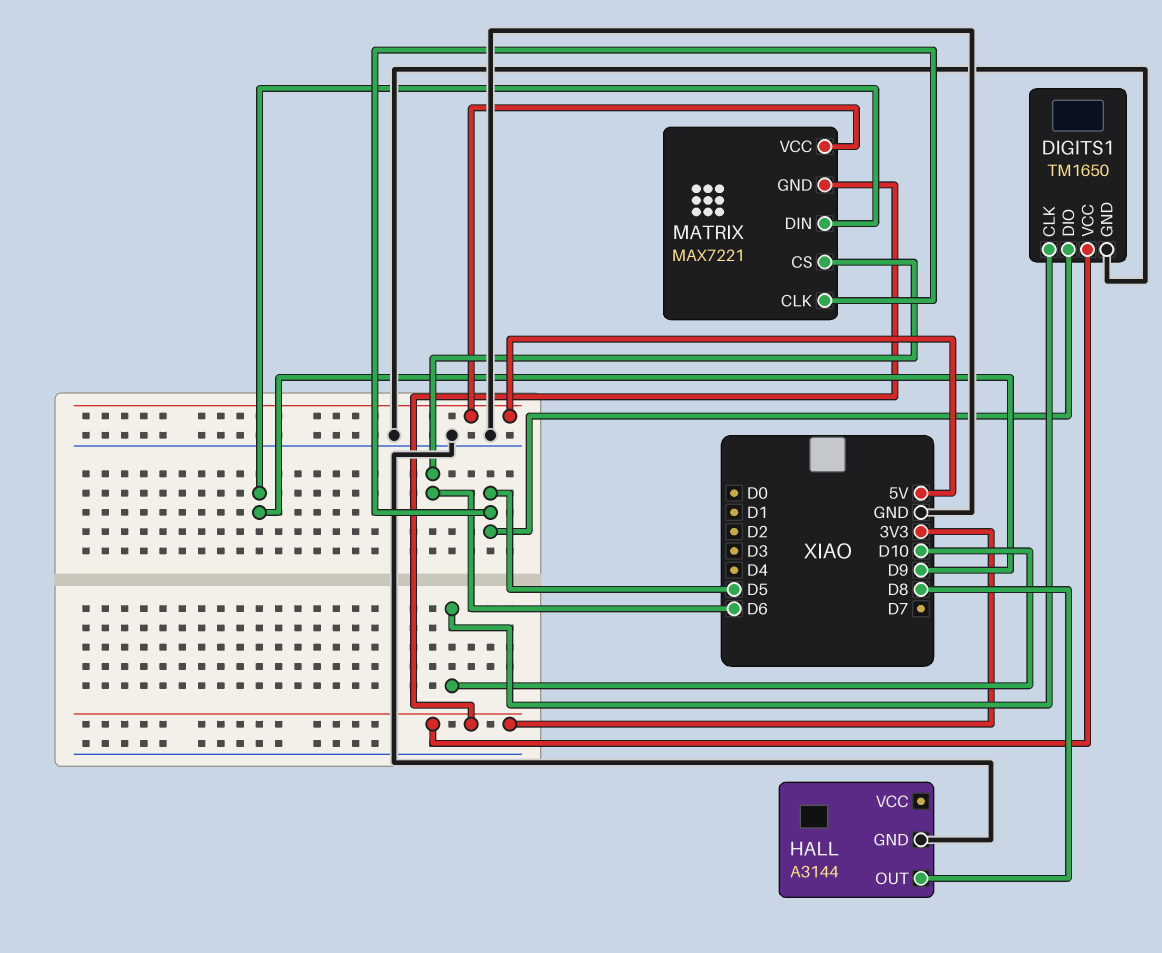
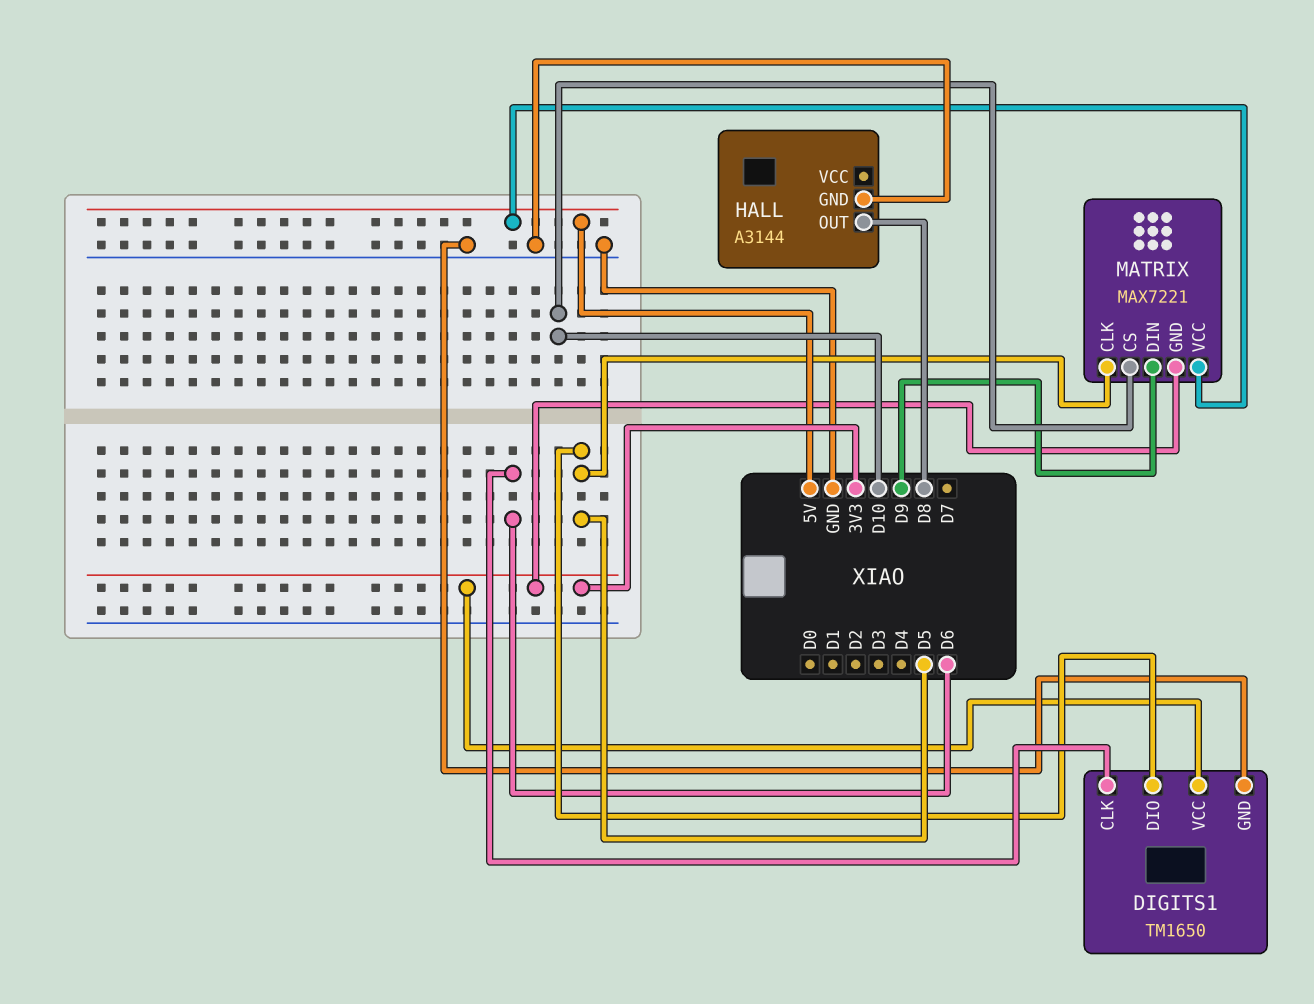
DIGITS1 pin CLK: D10 -> D6
MATRIX pin CS: D6 -> D10

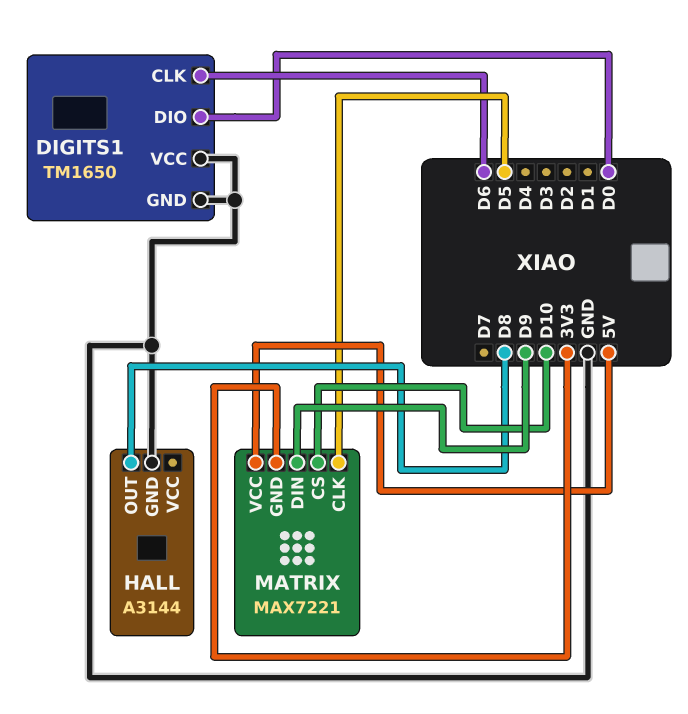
DIGITS1 pin DIO: D5 -> D0
DIGITS1 pin VCC: 3V3 -> GND

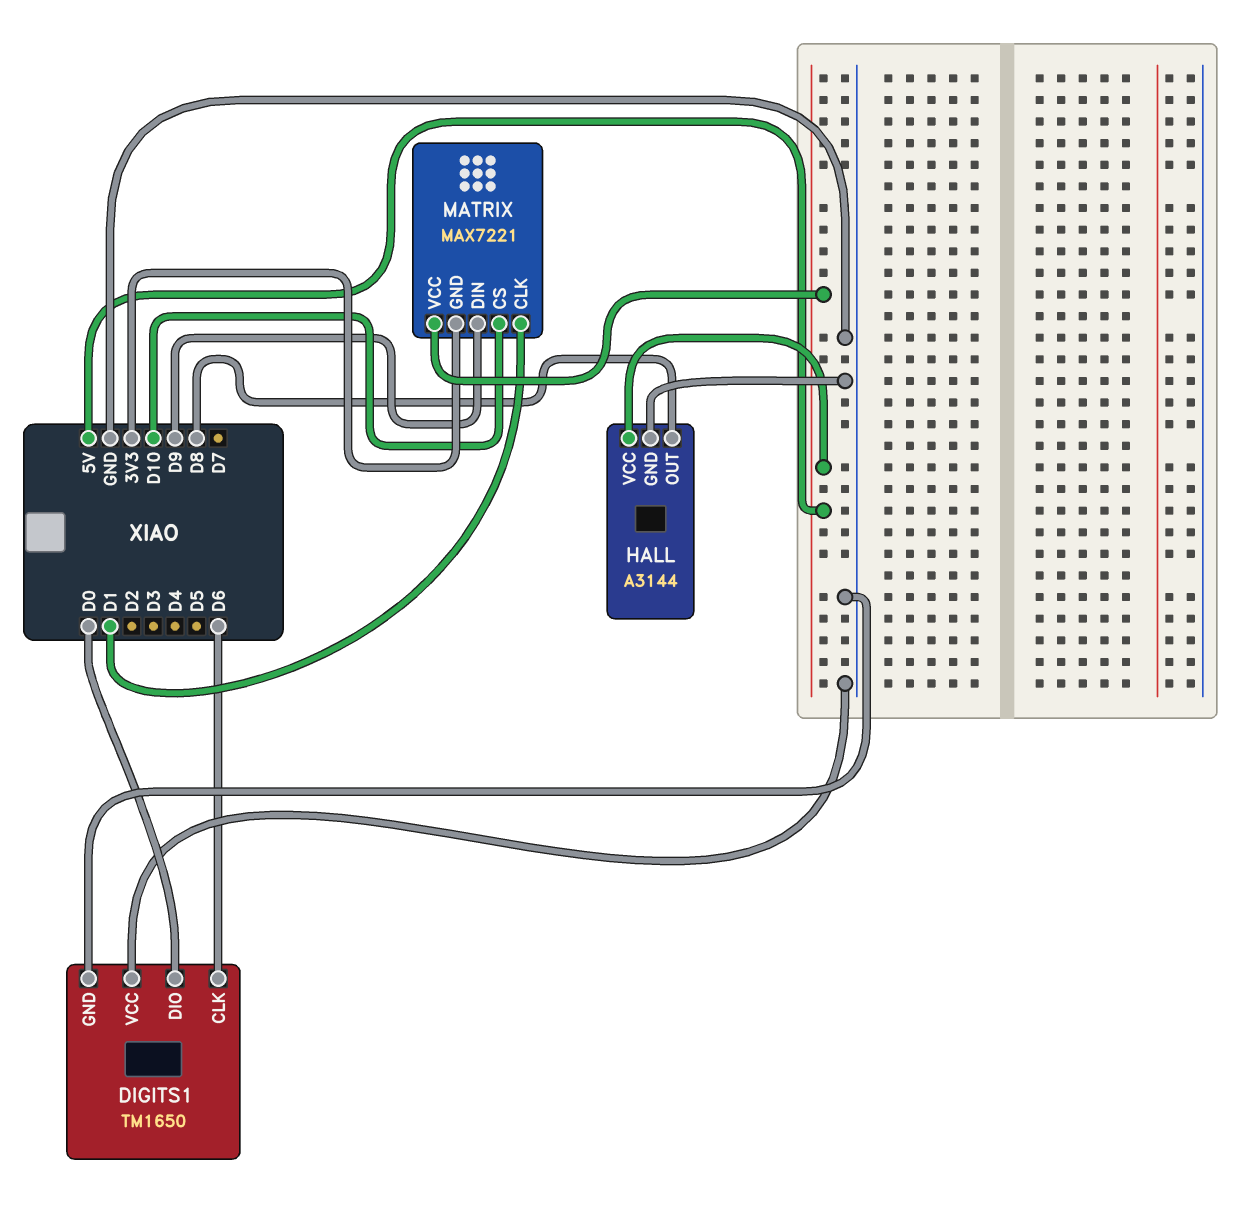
HALL pin VCC: none -> 5V
MATRIX pin CLK: D5 -> D1

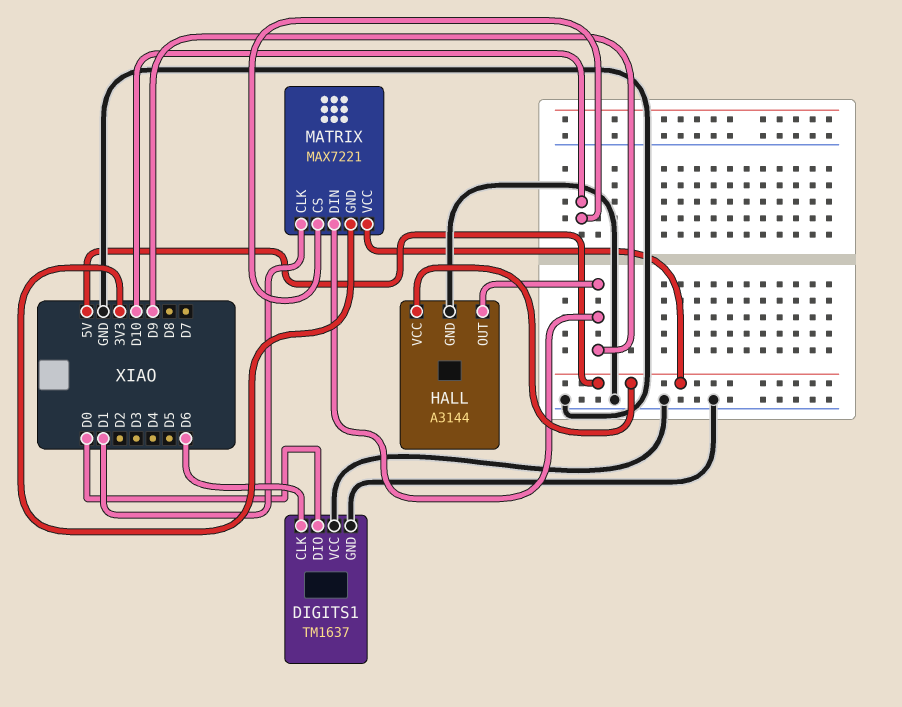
DIGITS1: TM1650 -> TM1637
HALL pin OUT: D8 -> D9

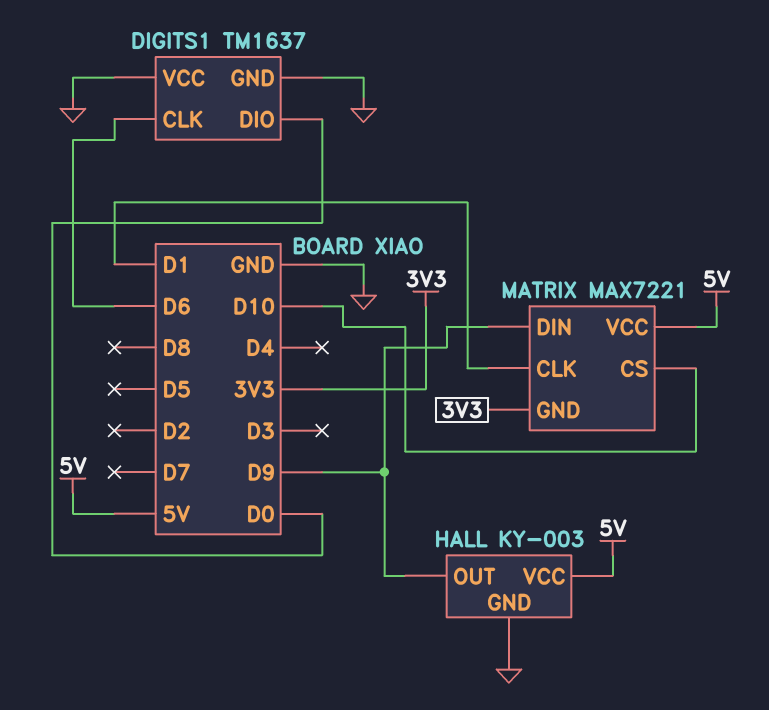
HALL: A3144 -> KY-003

